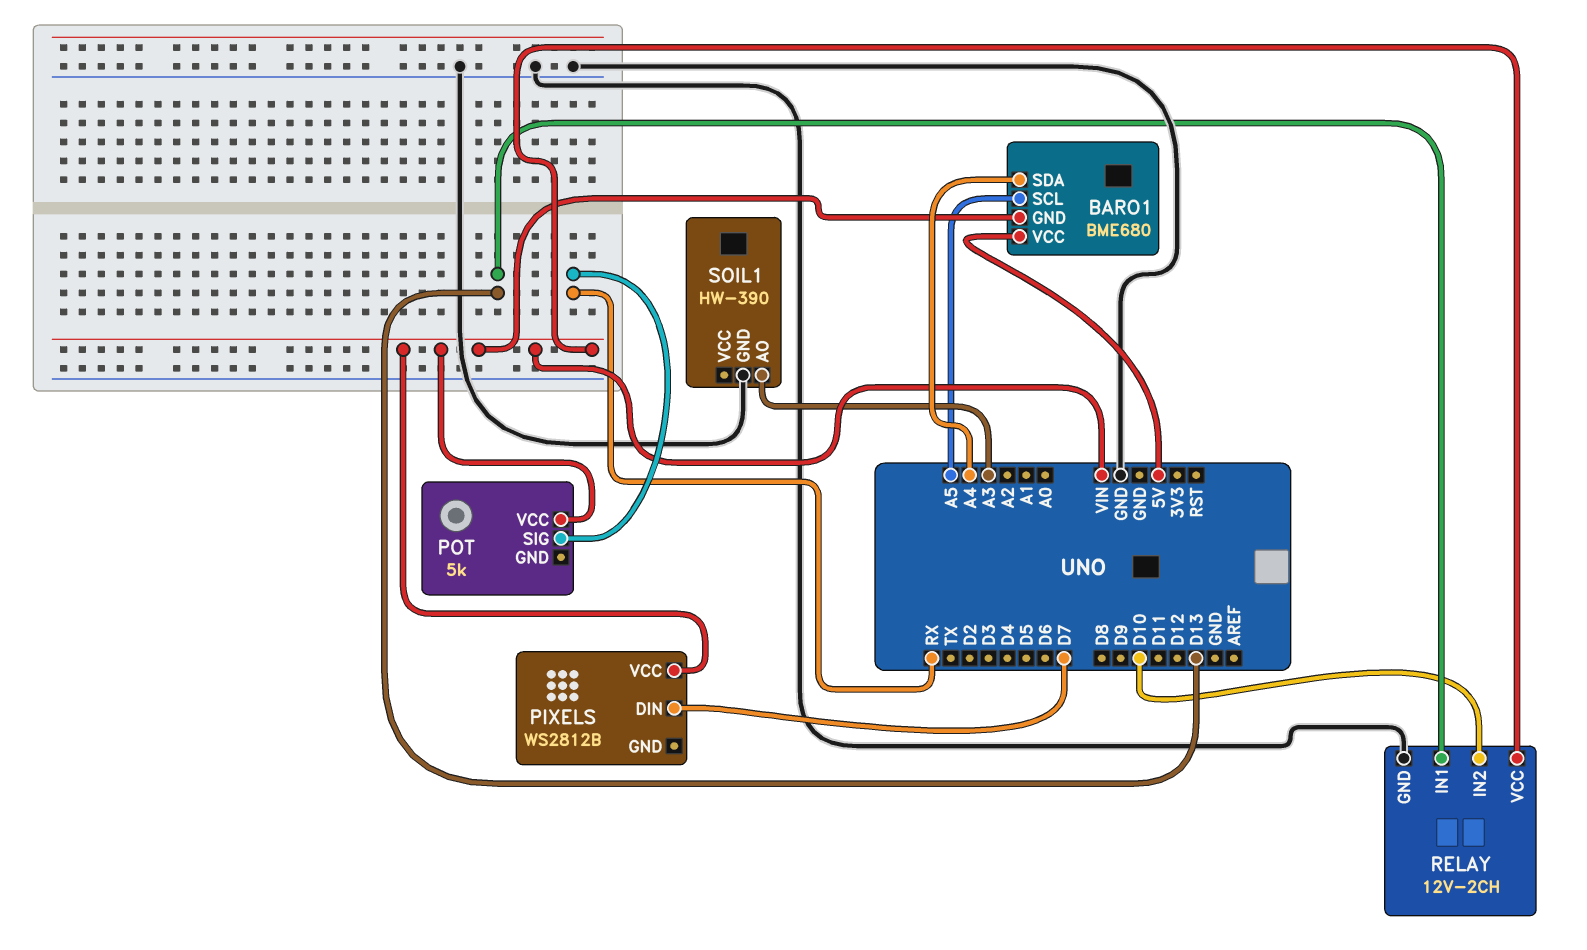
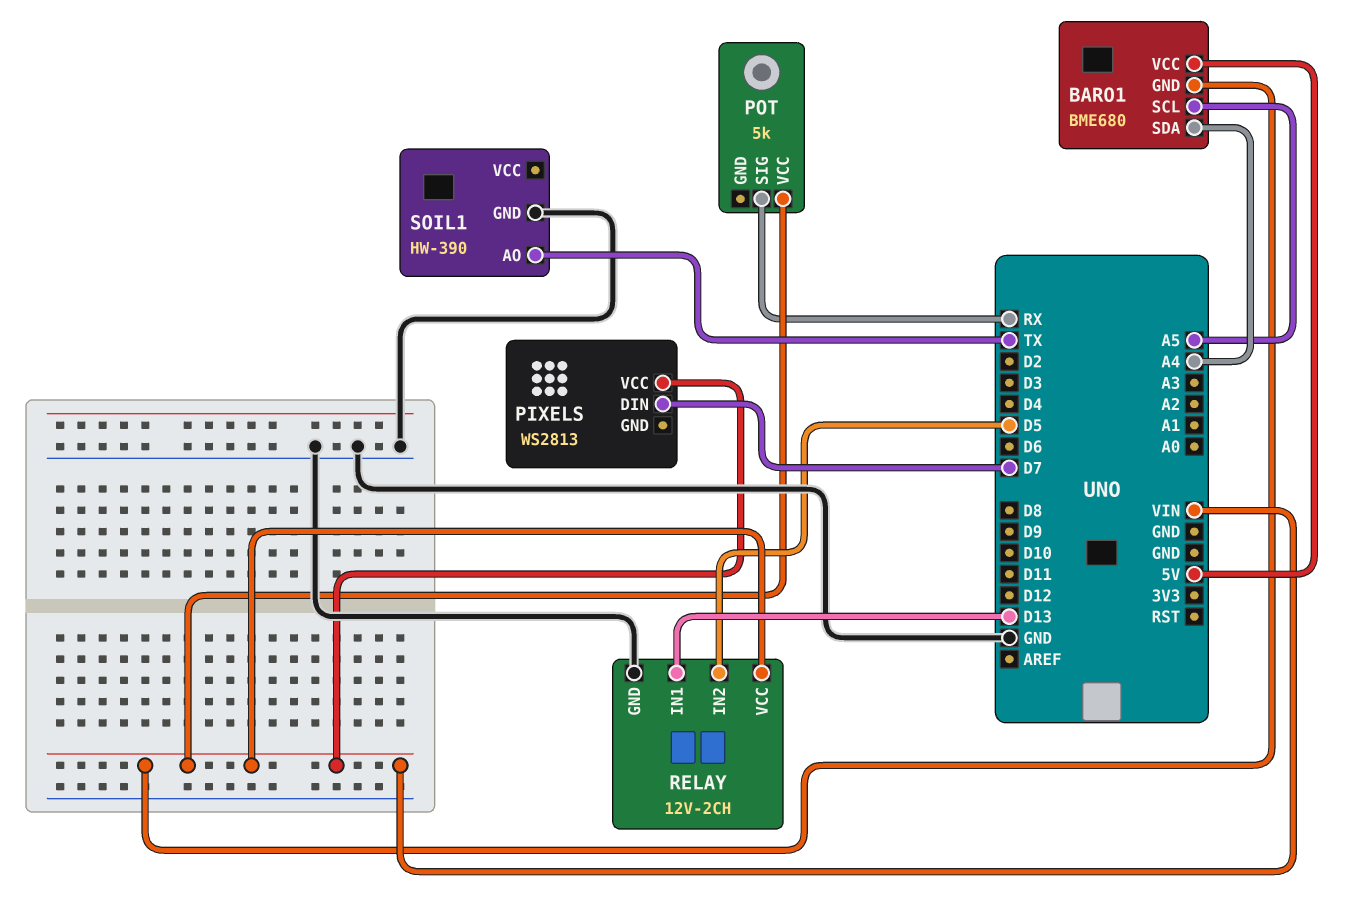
PIXELS: WS2812B -> WS2813
RELAY pin IN2: D10 -> D5
SOIL1 pin AO: A3 -> TX

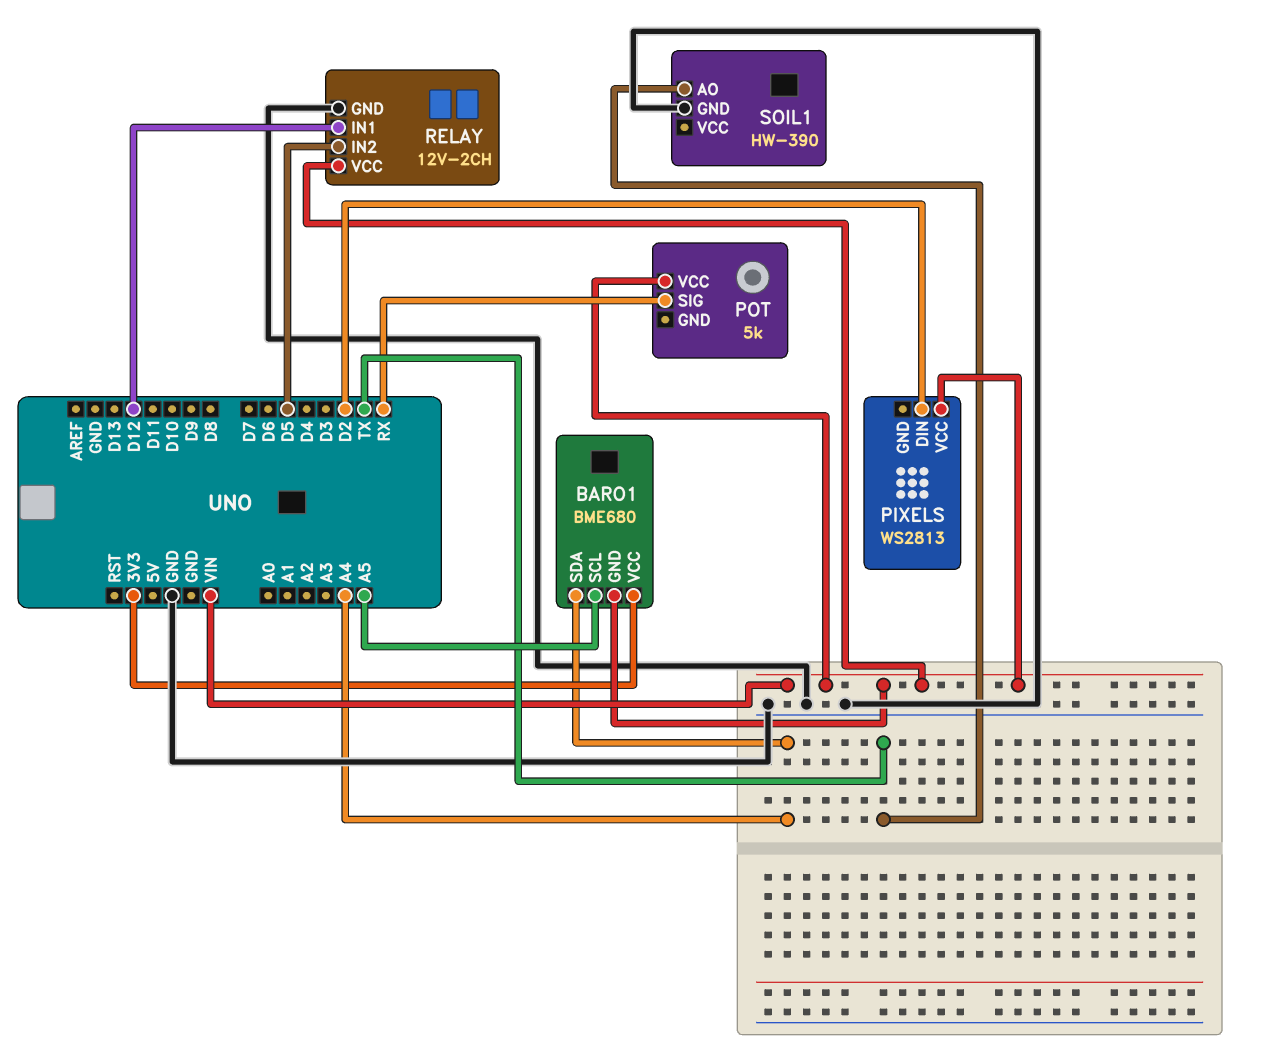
BARO1 pin VCC: 5V -> 3V3
PIXELS pin DIN: D7 -> D2
RELAY pin IN1: D13 -> D12

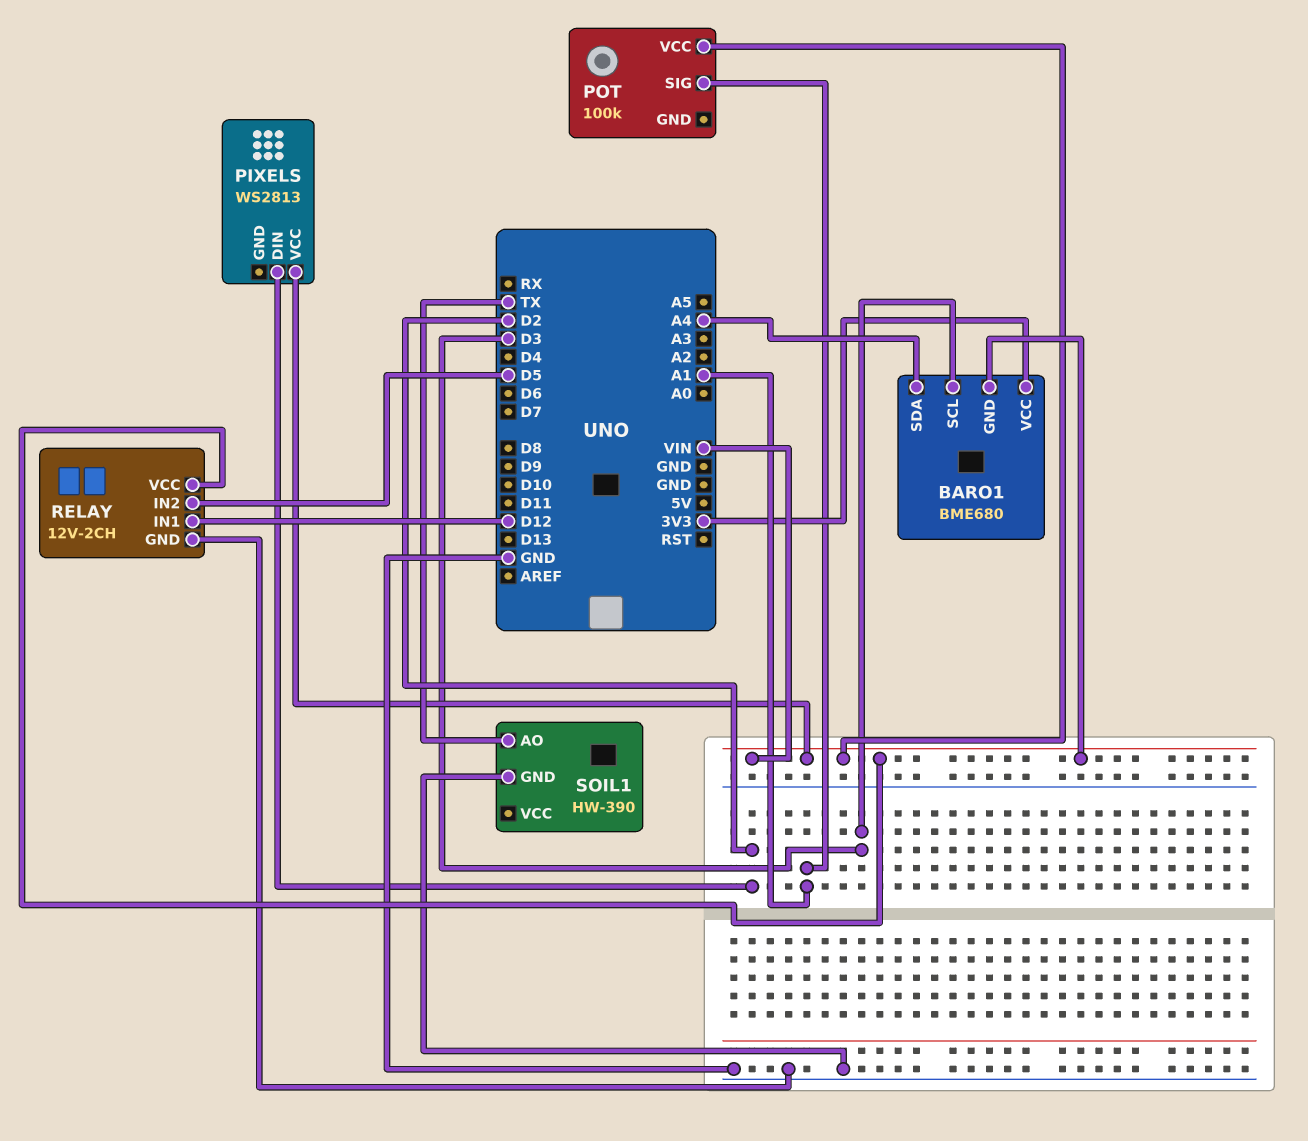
BARO1 pin SCL: A5 -> D3
POT: 5k -> 100k
POT pin SIG: RX -> A1

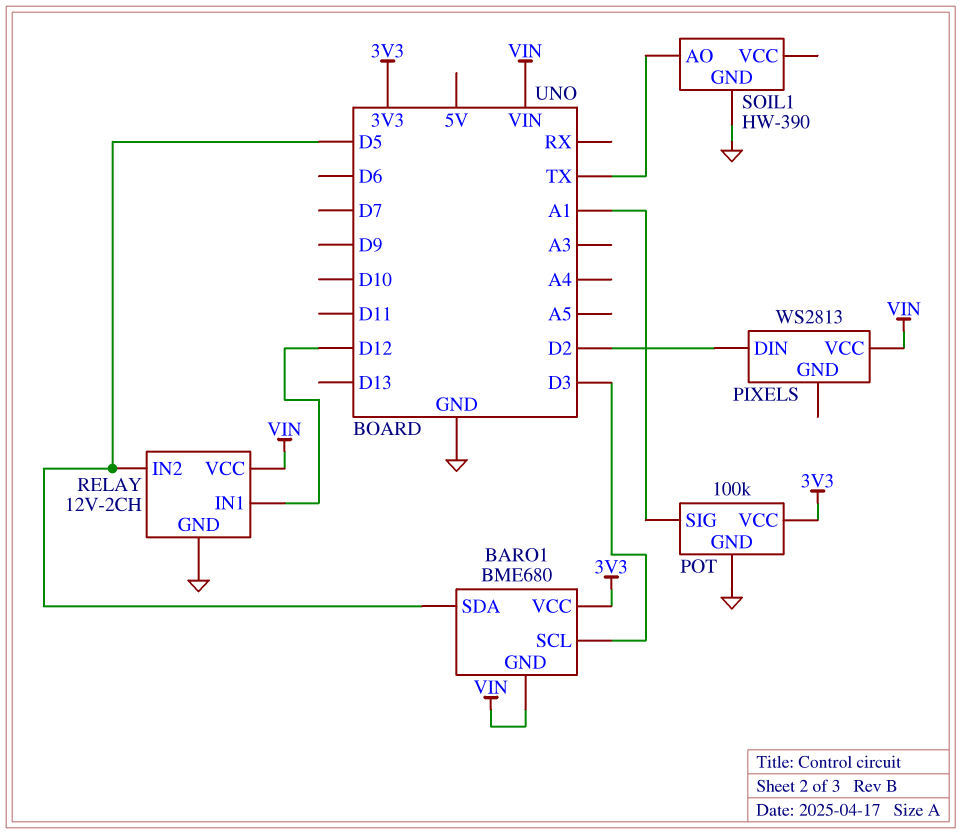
BARO1 pin SDA: A4 -> D5
POT pin GND: none -> GND
POT pin VCC: VIN -> 3V3

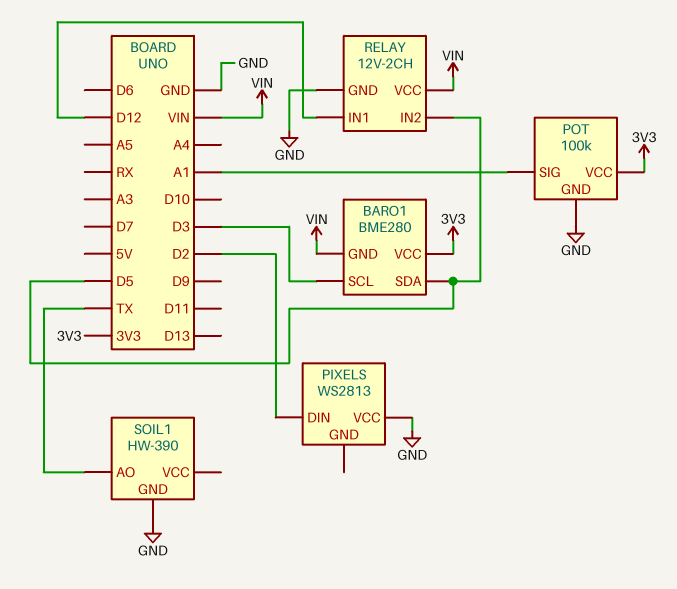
BARO1: BME680 -> BME280
PIXELS pin VCC: VIN -> GND

